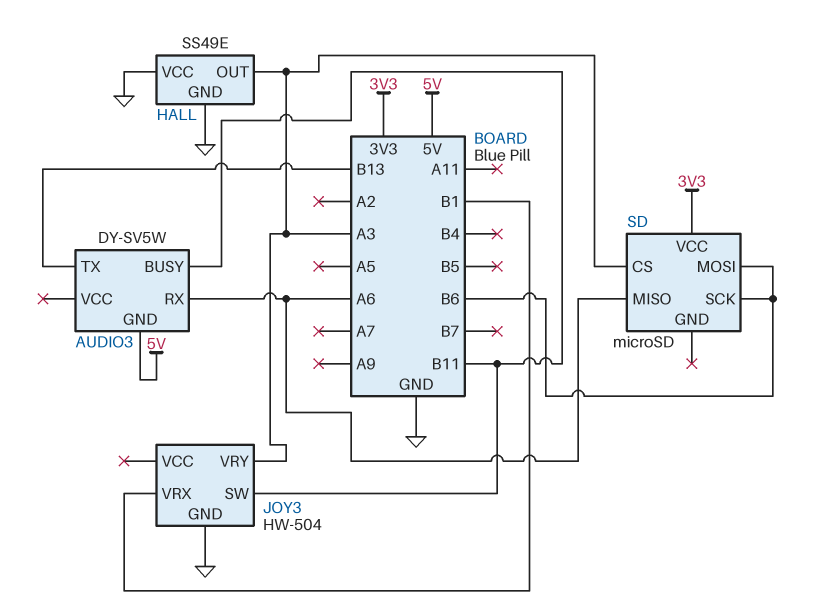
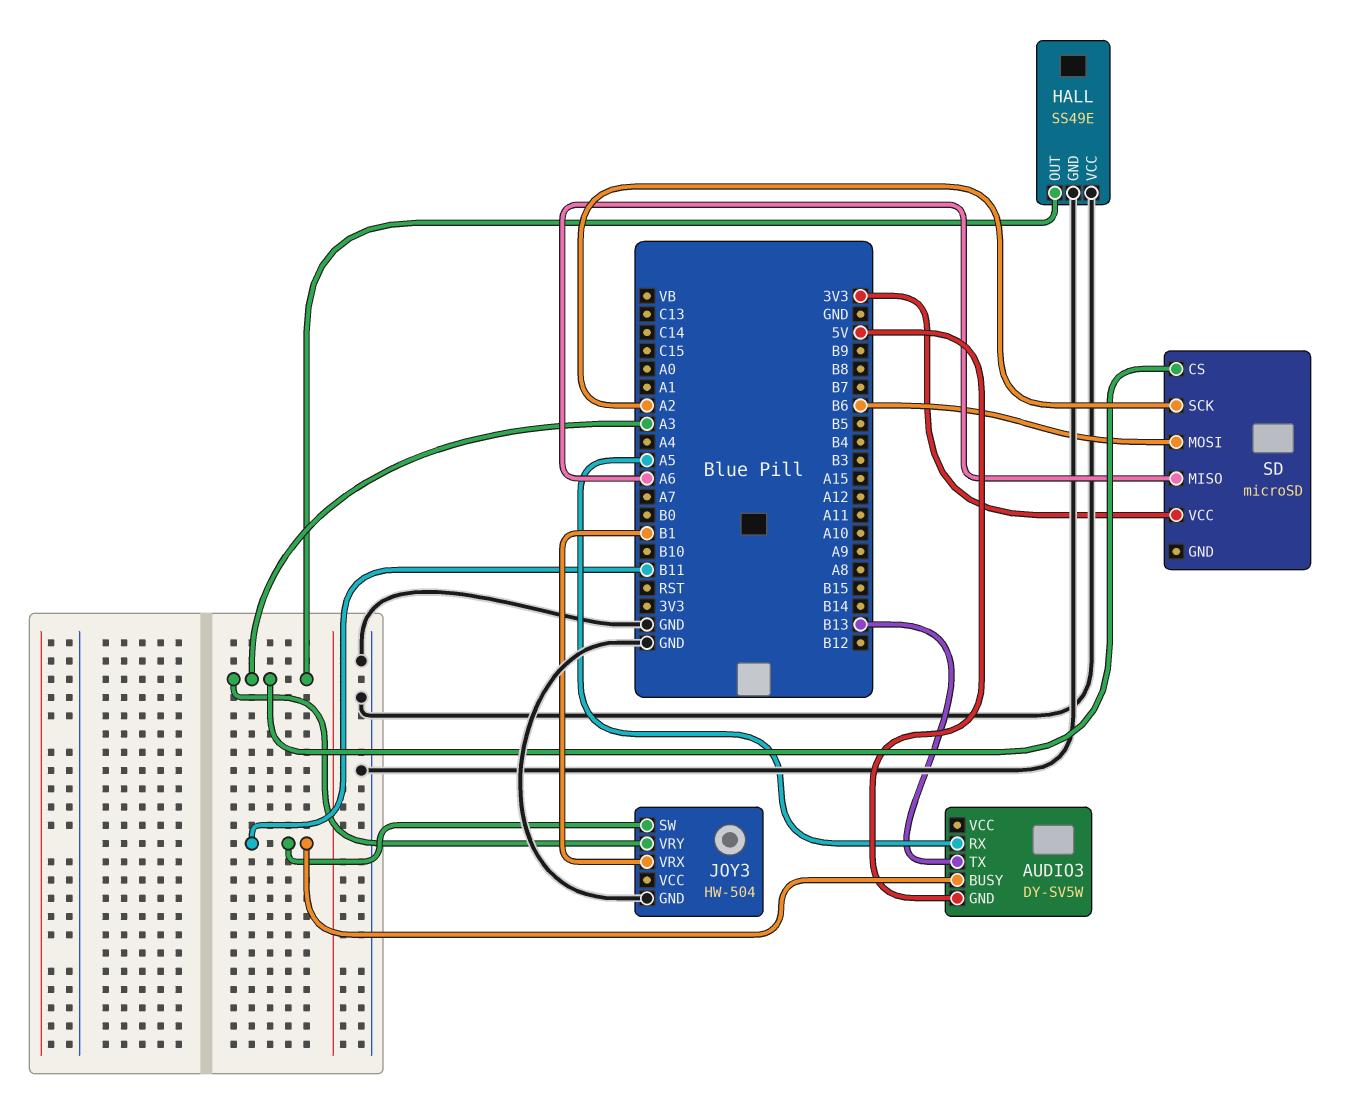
AUDIO3 pin RX: A6 -> A5
SD pin SCK: B6 -> A2

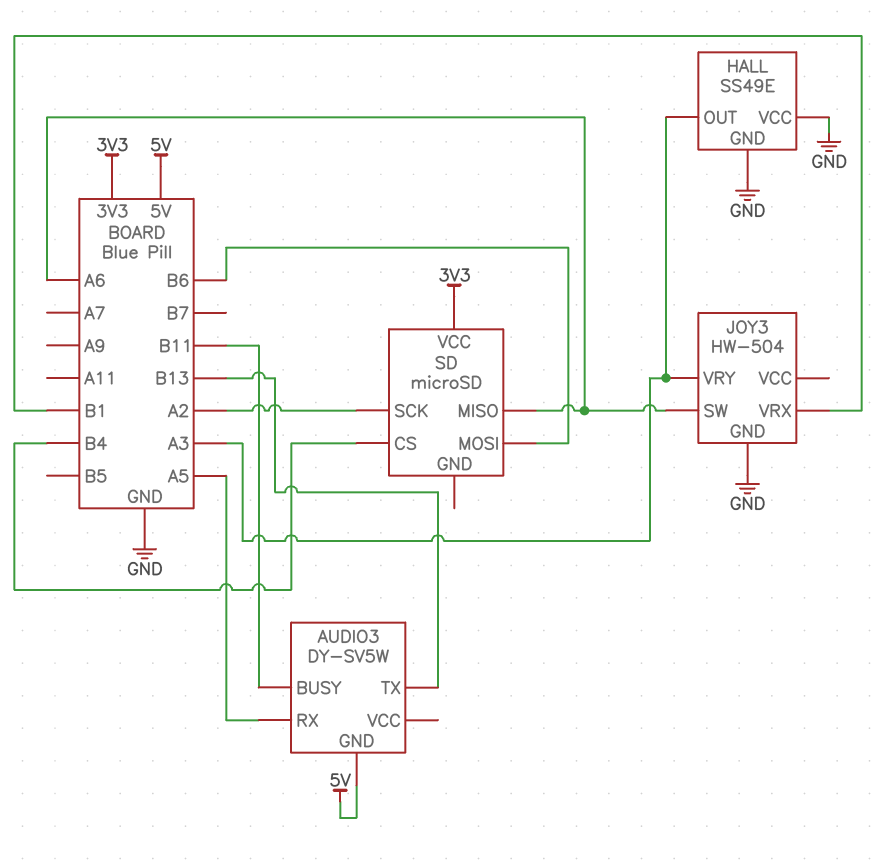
JOY3 pin SW: B11 -> A6
SD pin CS: A3 -> B4

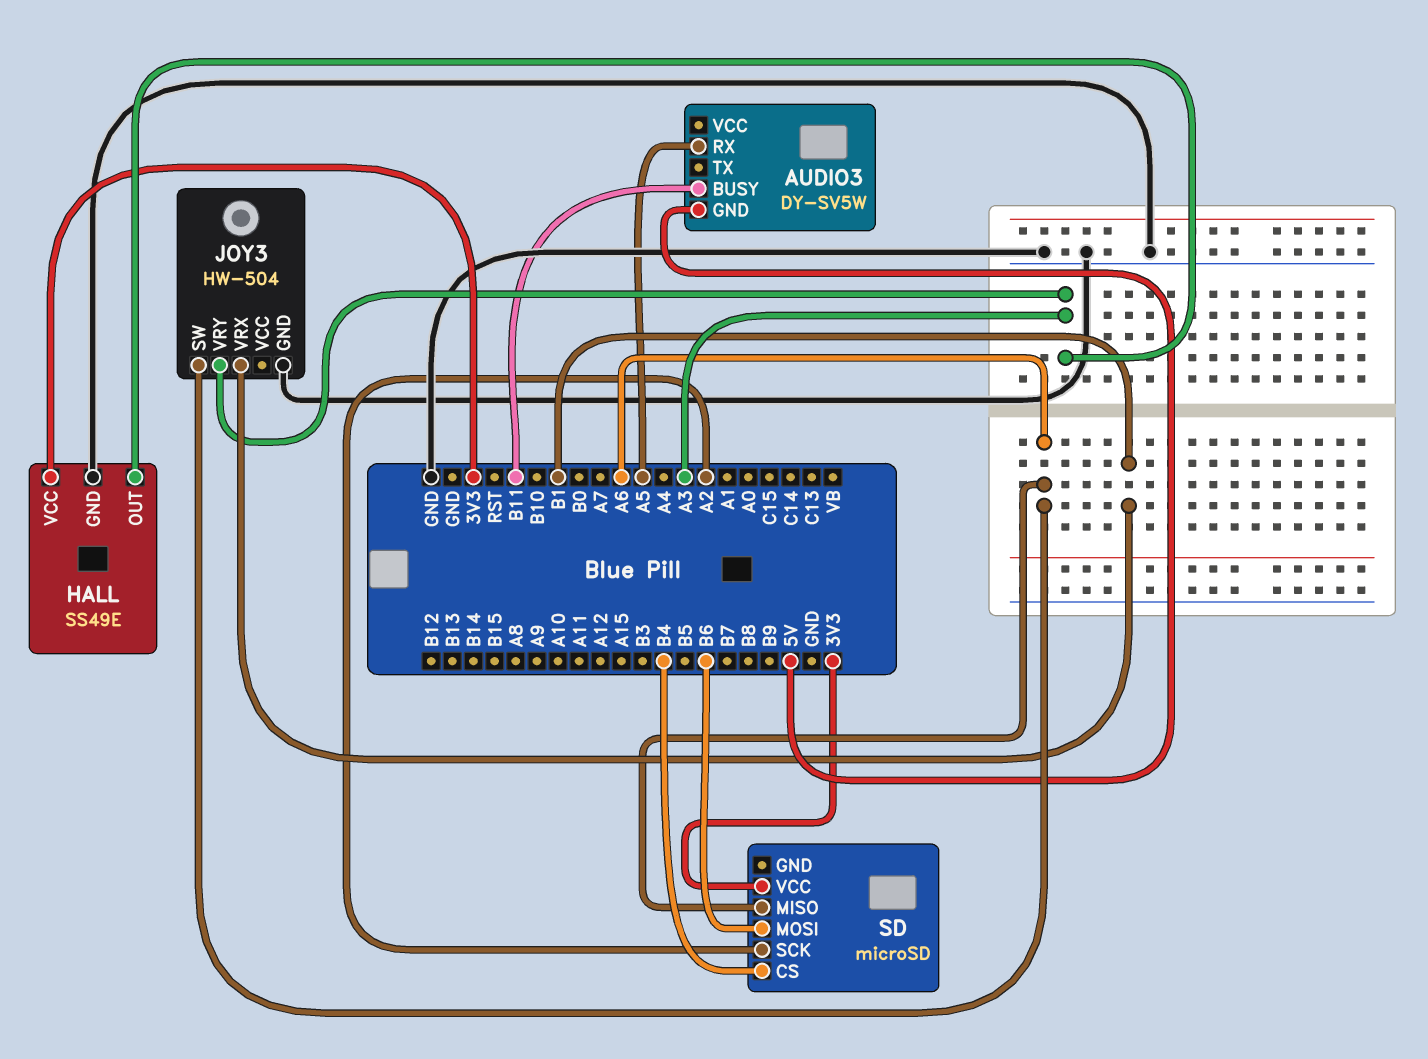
AUDIO3 pin TX: B13 -> none
HALL pin VCC: GND -> 3V3

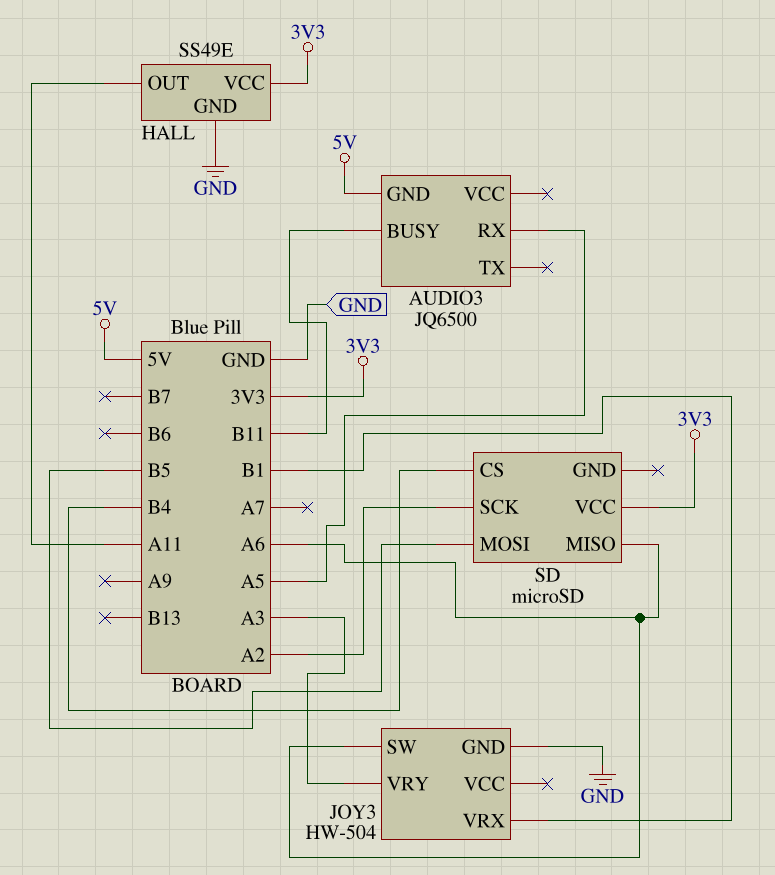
AUDIO3: DY-SV5W -> JQ6500
HALL pin OUT: A3 -> A11
SD pin MOSI: B6 -> B5

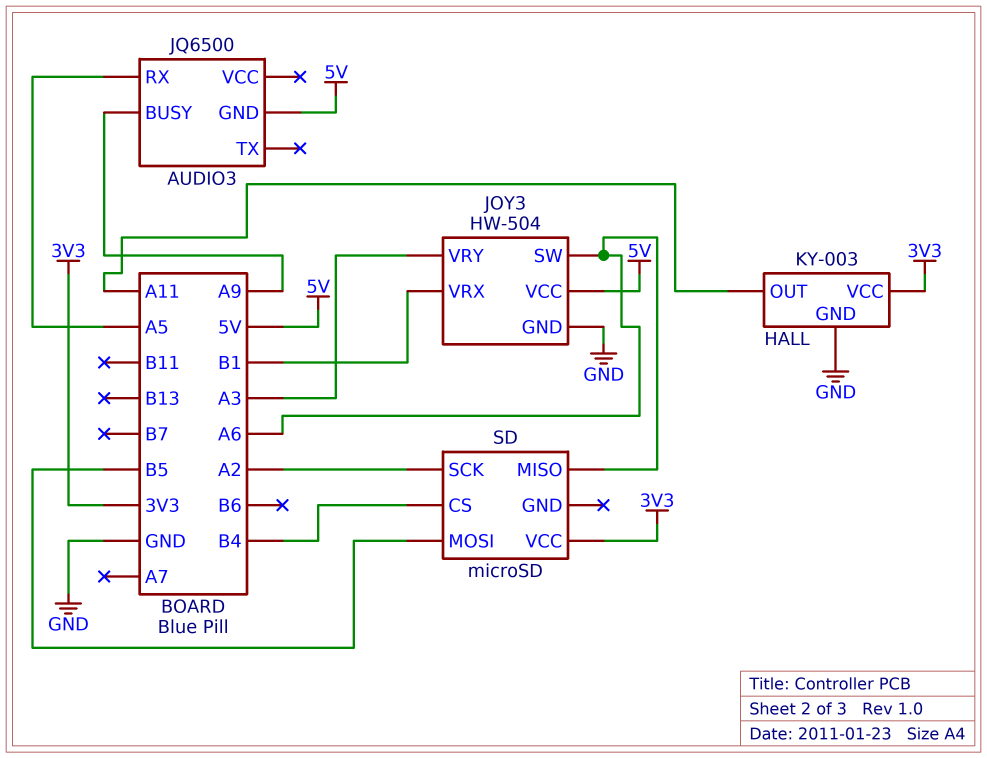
AUDIO3 pin BUSY: B11 -> A9
HALL: SS49E -> KY-003
JOY3 pin VCC: none -> 5V

